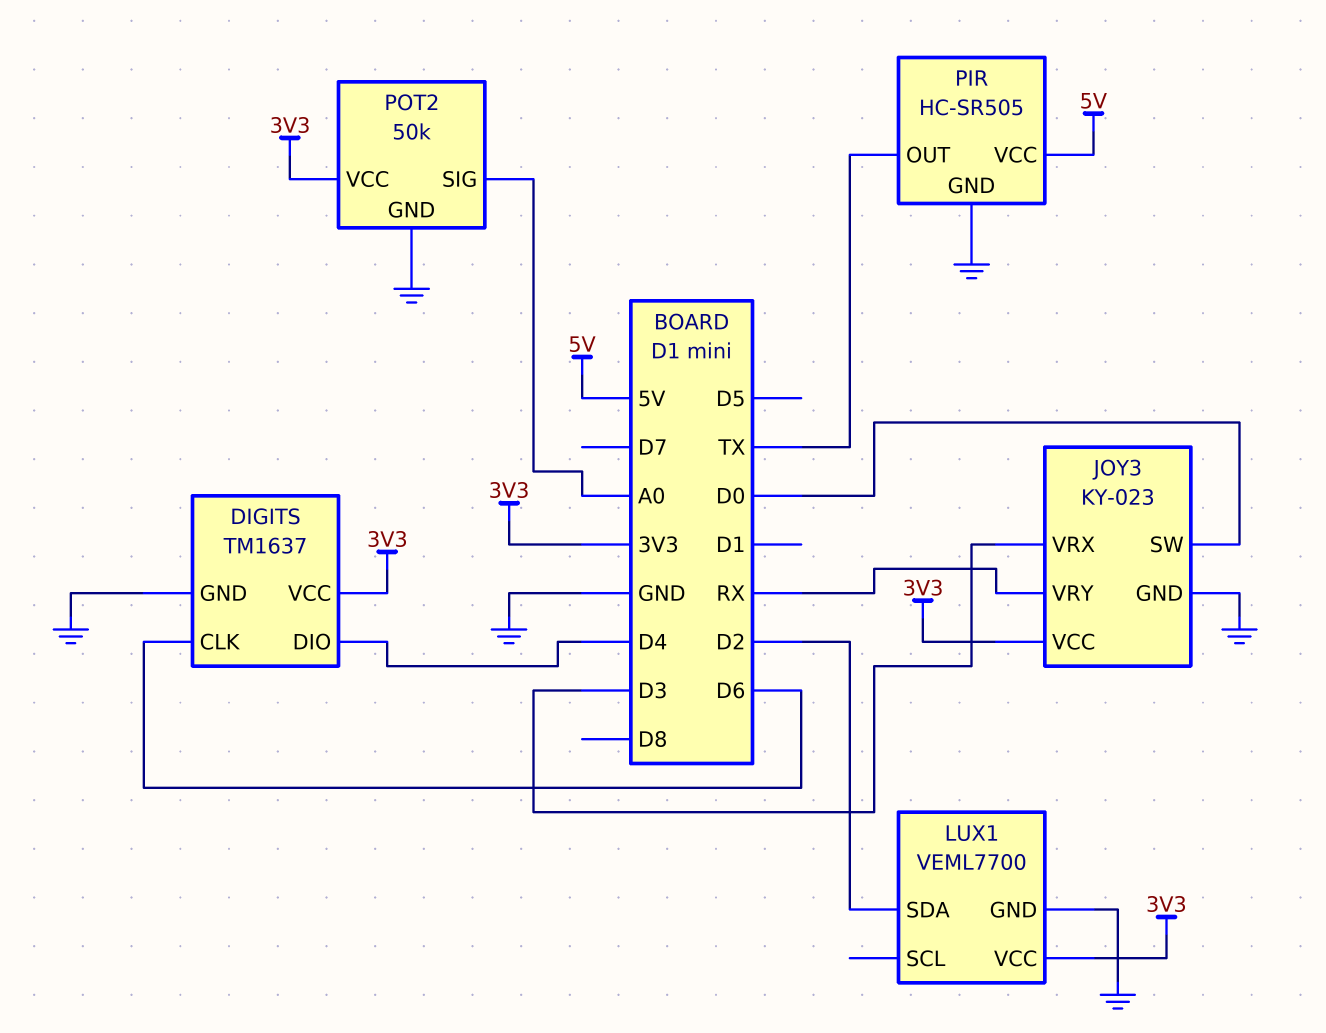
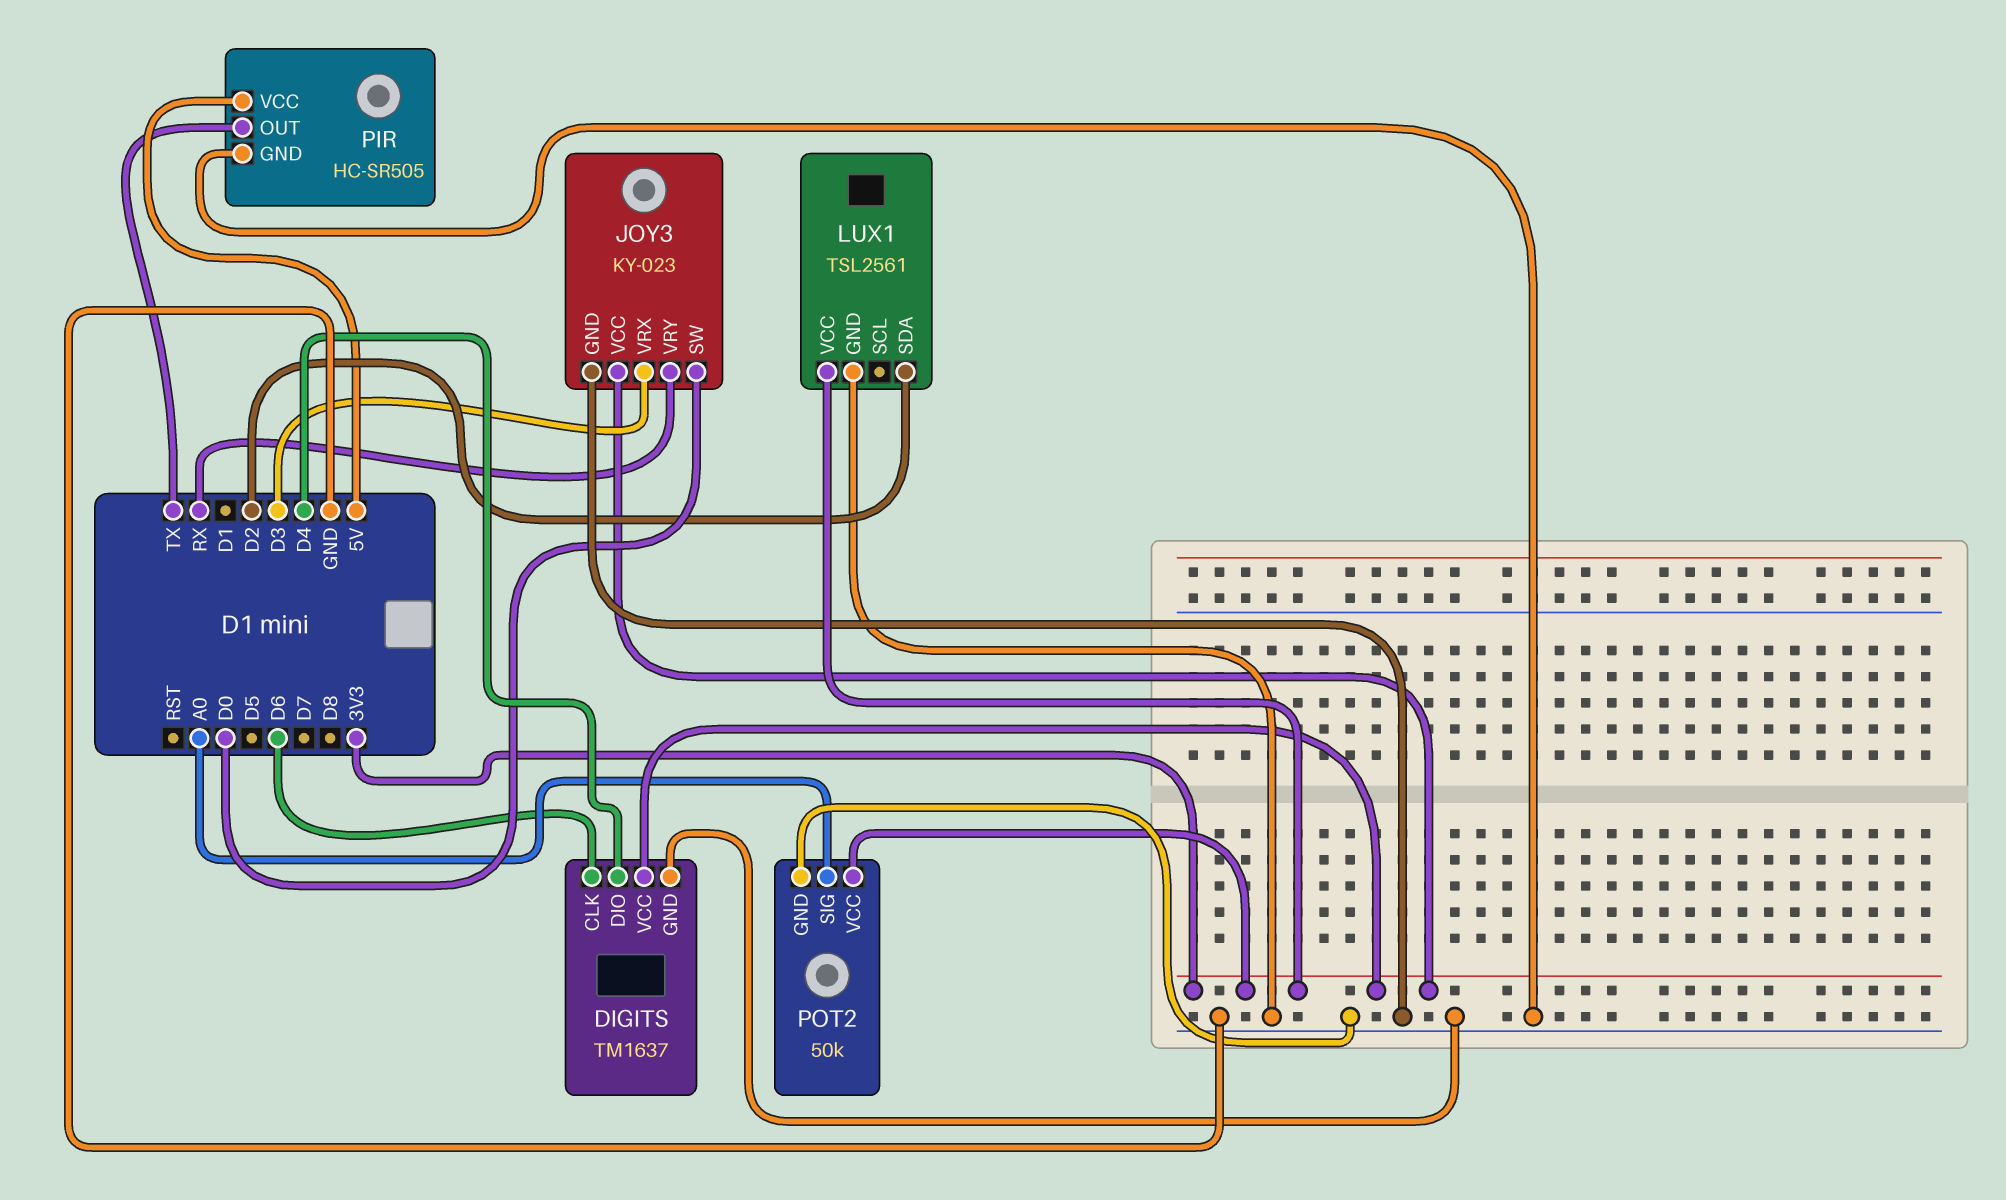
LUX1: VEML7700 -> TSL2561

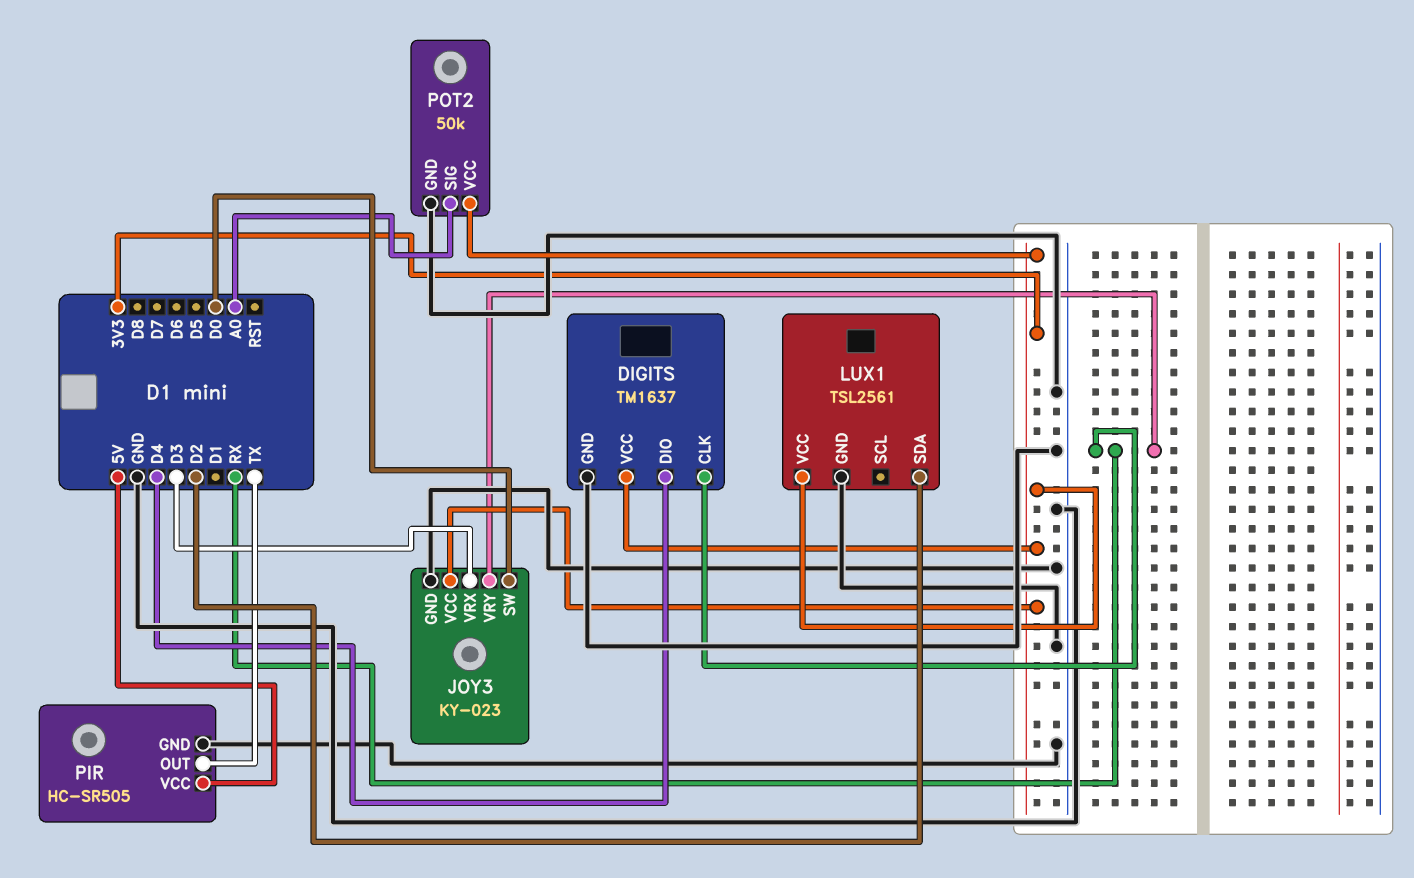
DIGITS pin CLK: D6 -> RX

